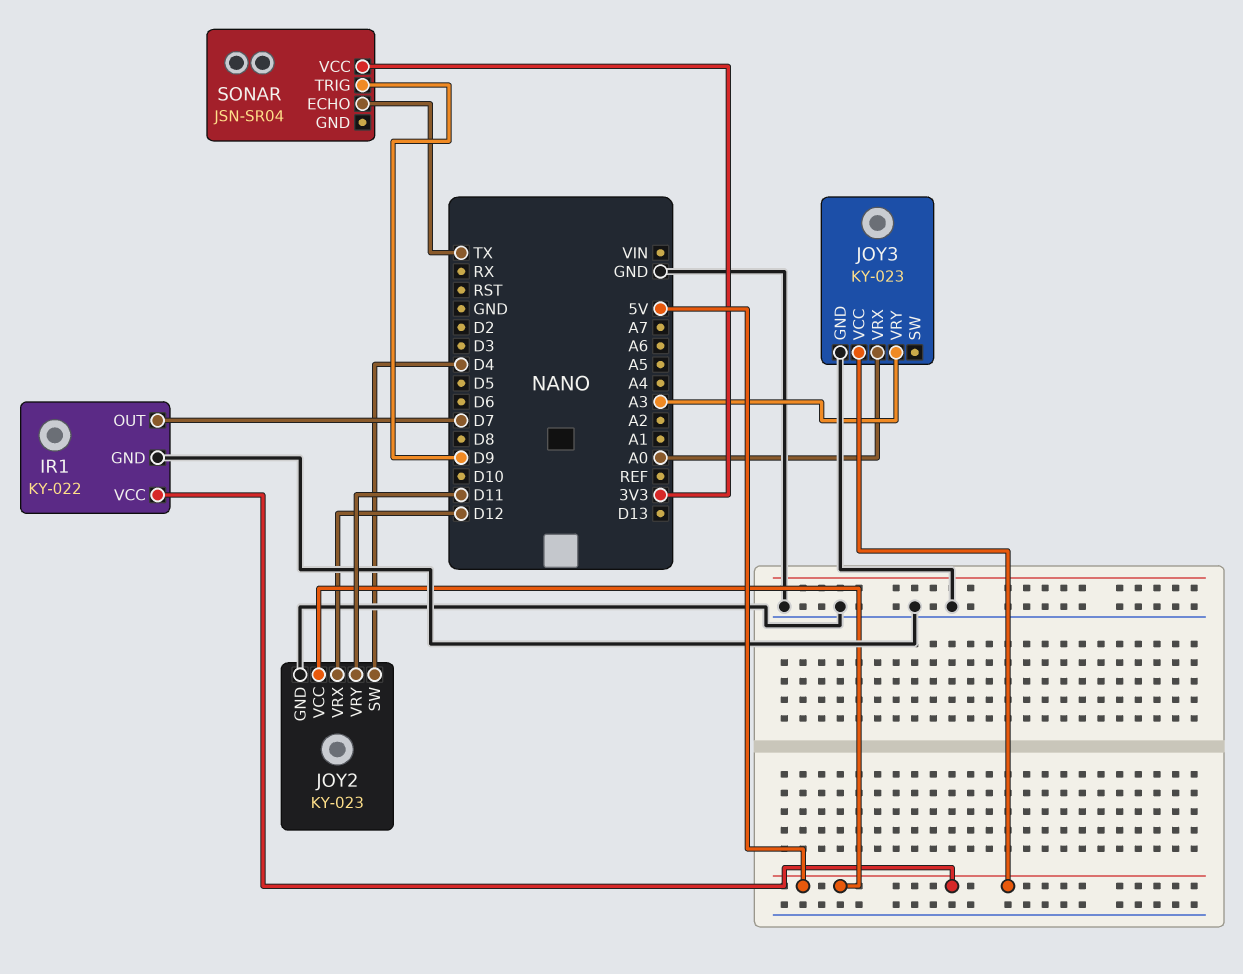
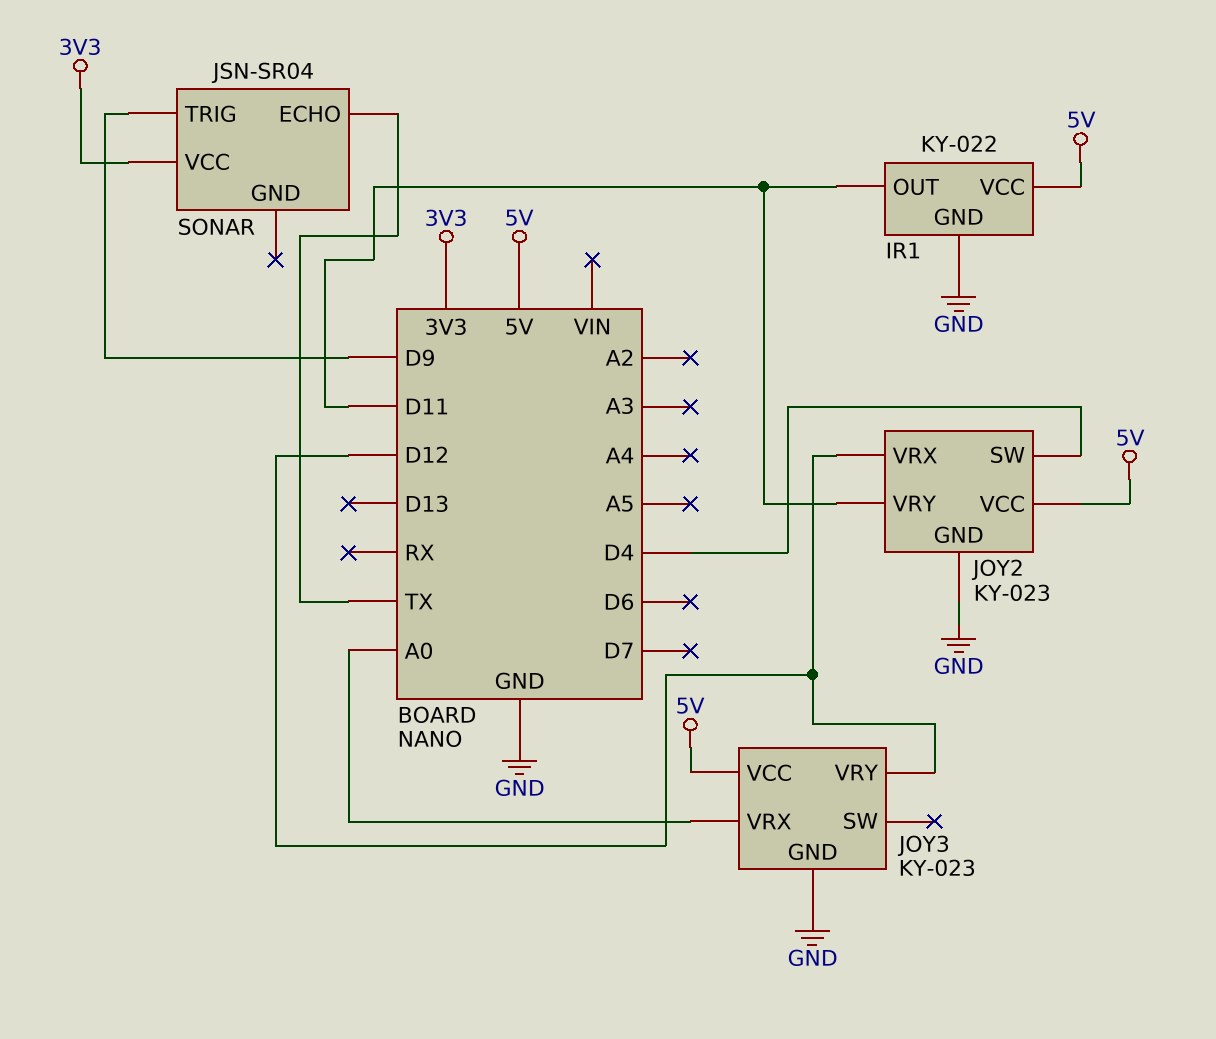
IR1 pin OUT: D7 -> D11
JOY3 pin VRY: A3 -> D12

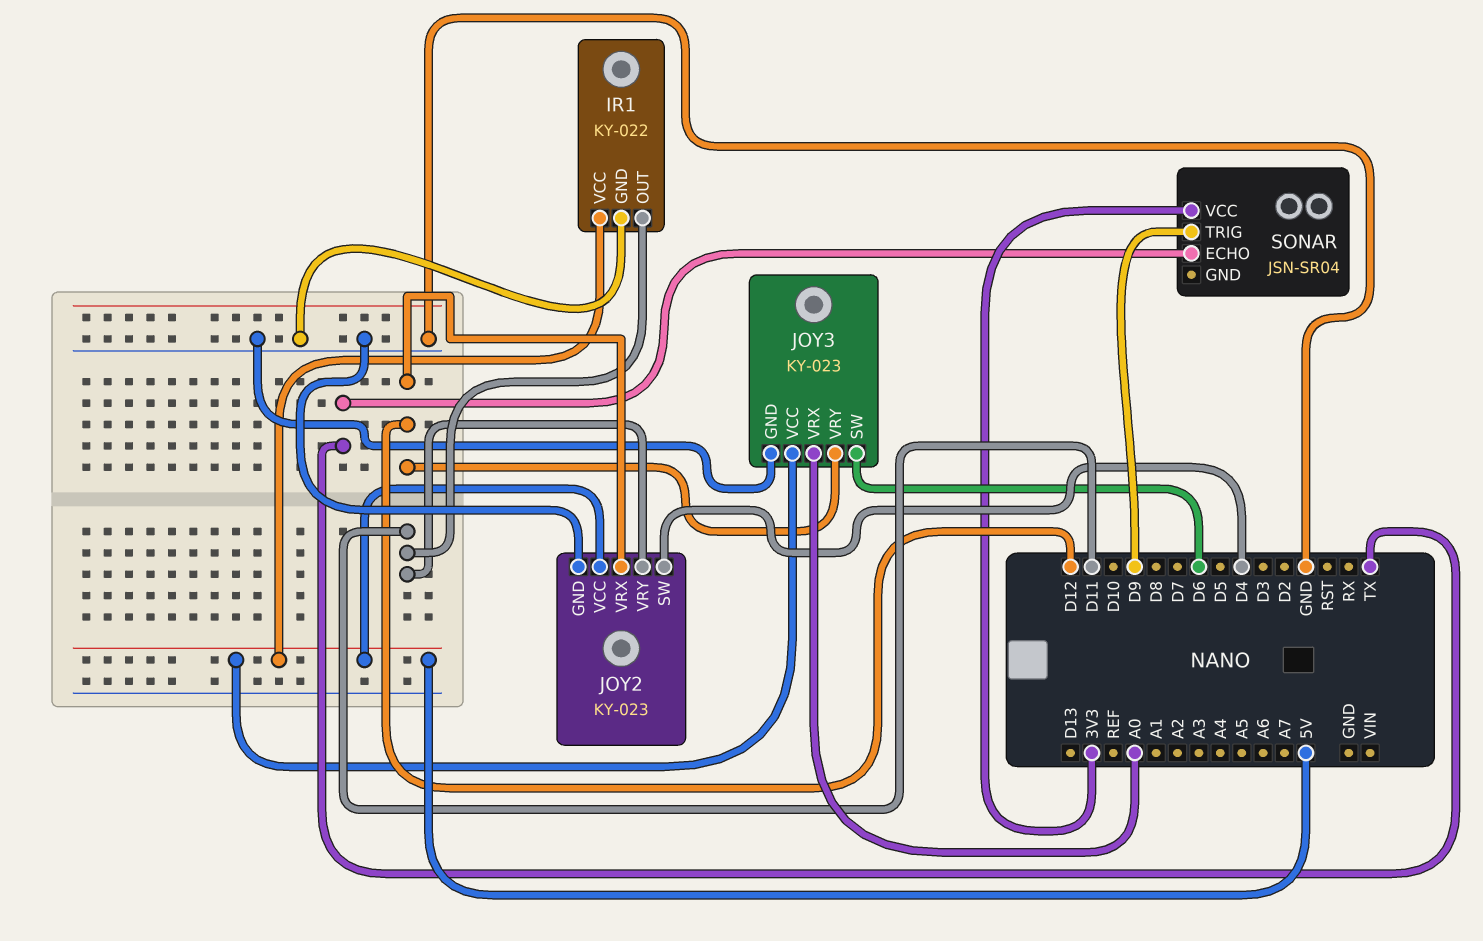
JOY3 pin SW: none -> D6

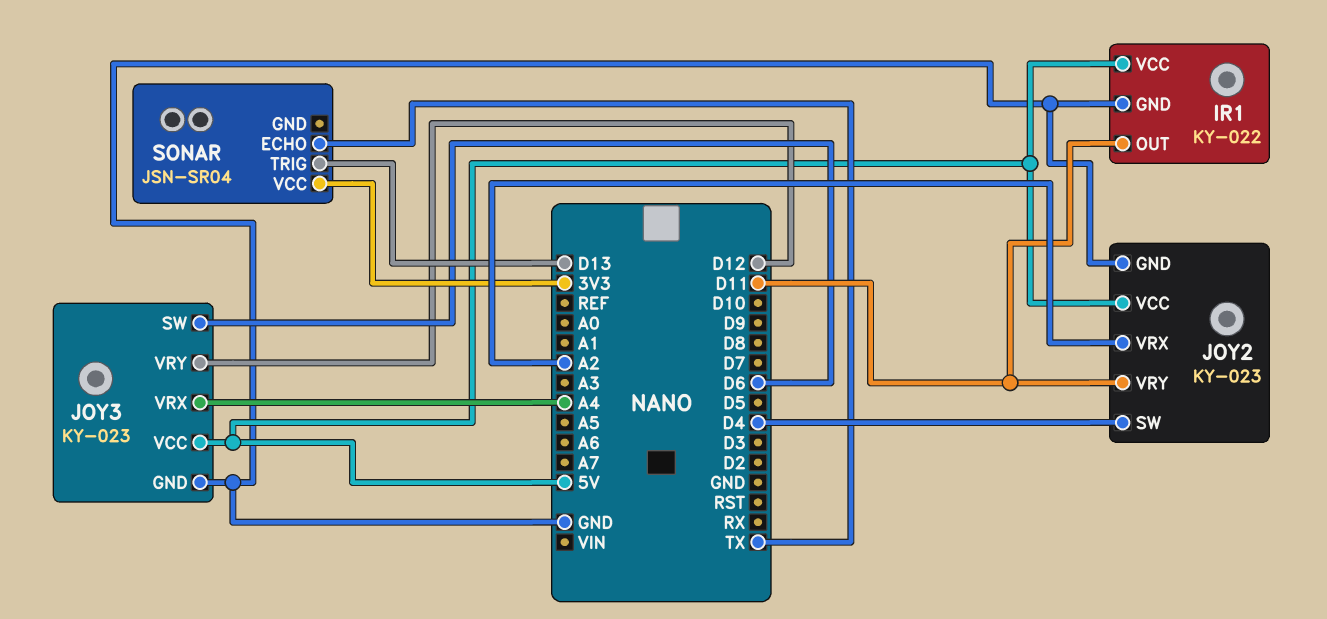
JOY2 pin VRX: D12 -> A2
JOY3 pin VRX: A0 -> A4
SONAR pin TRIG: D9 -> D13

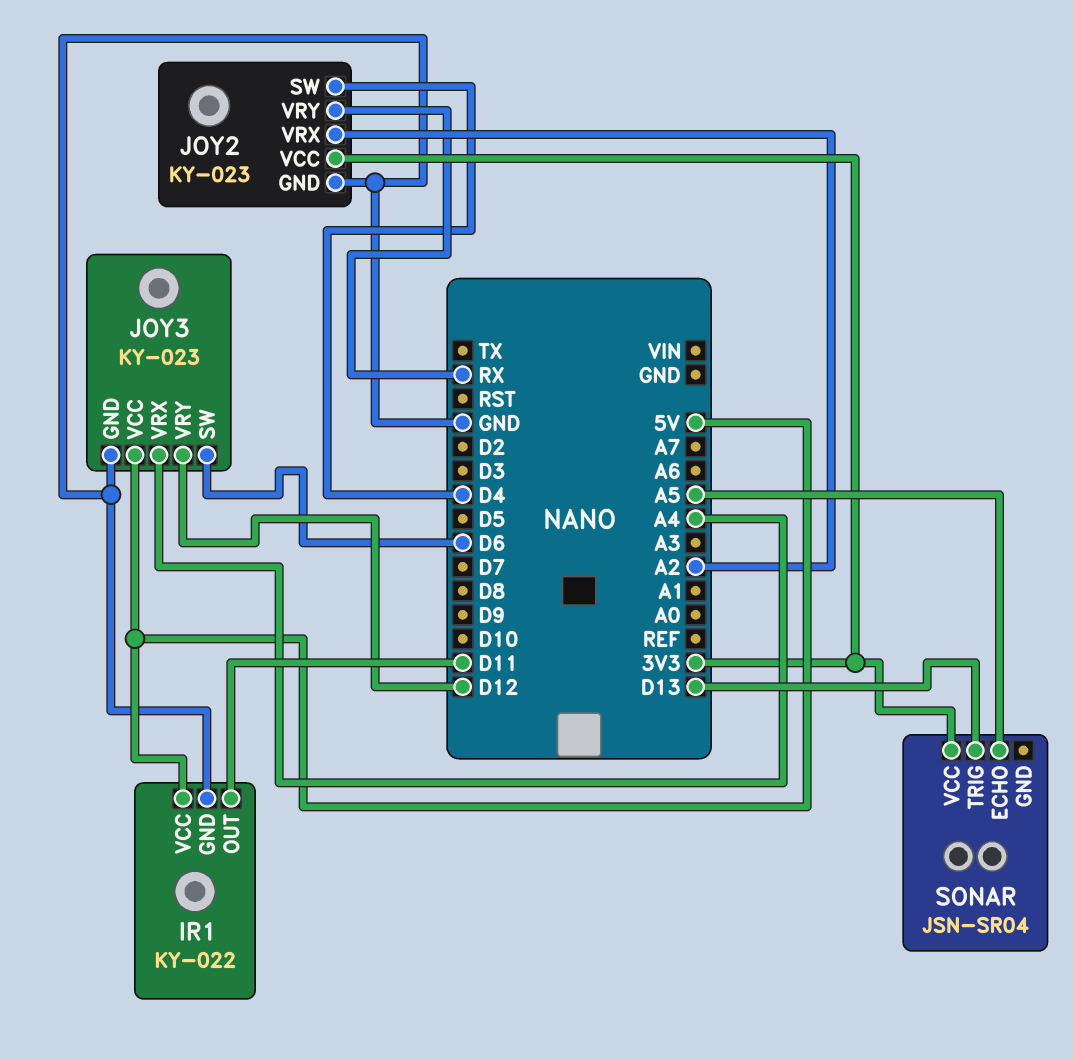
JOY2 pin VCC: 5V -> 3V3
JOY2 pin VRY: D11 -> RX
SONAR pin ECHO: TX -> A5

